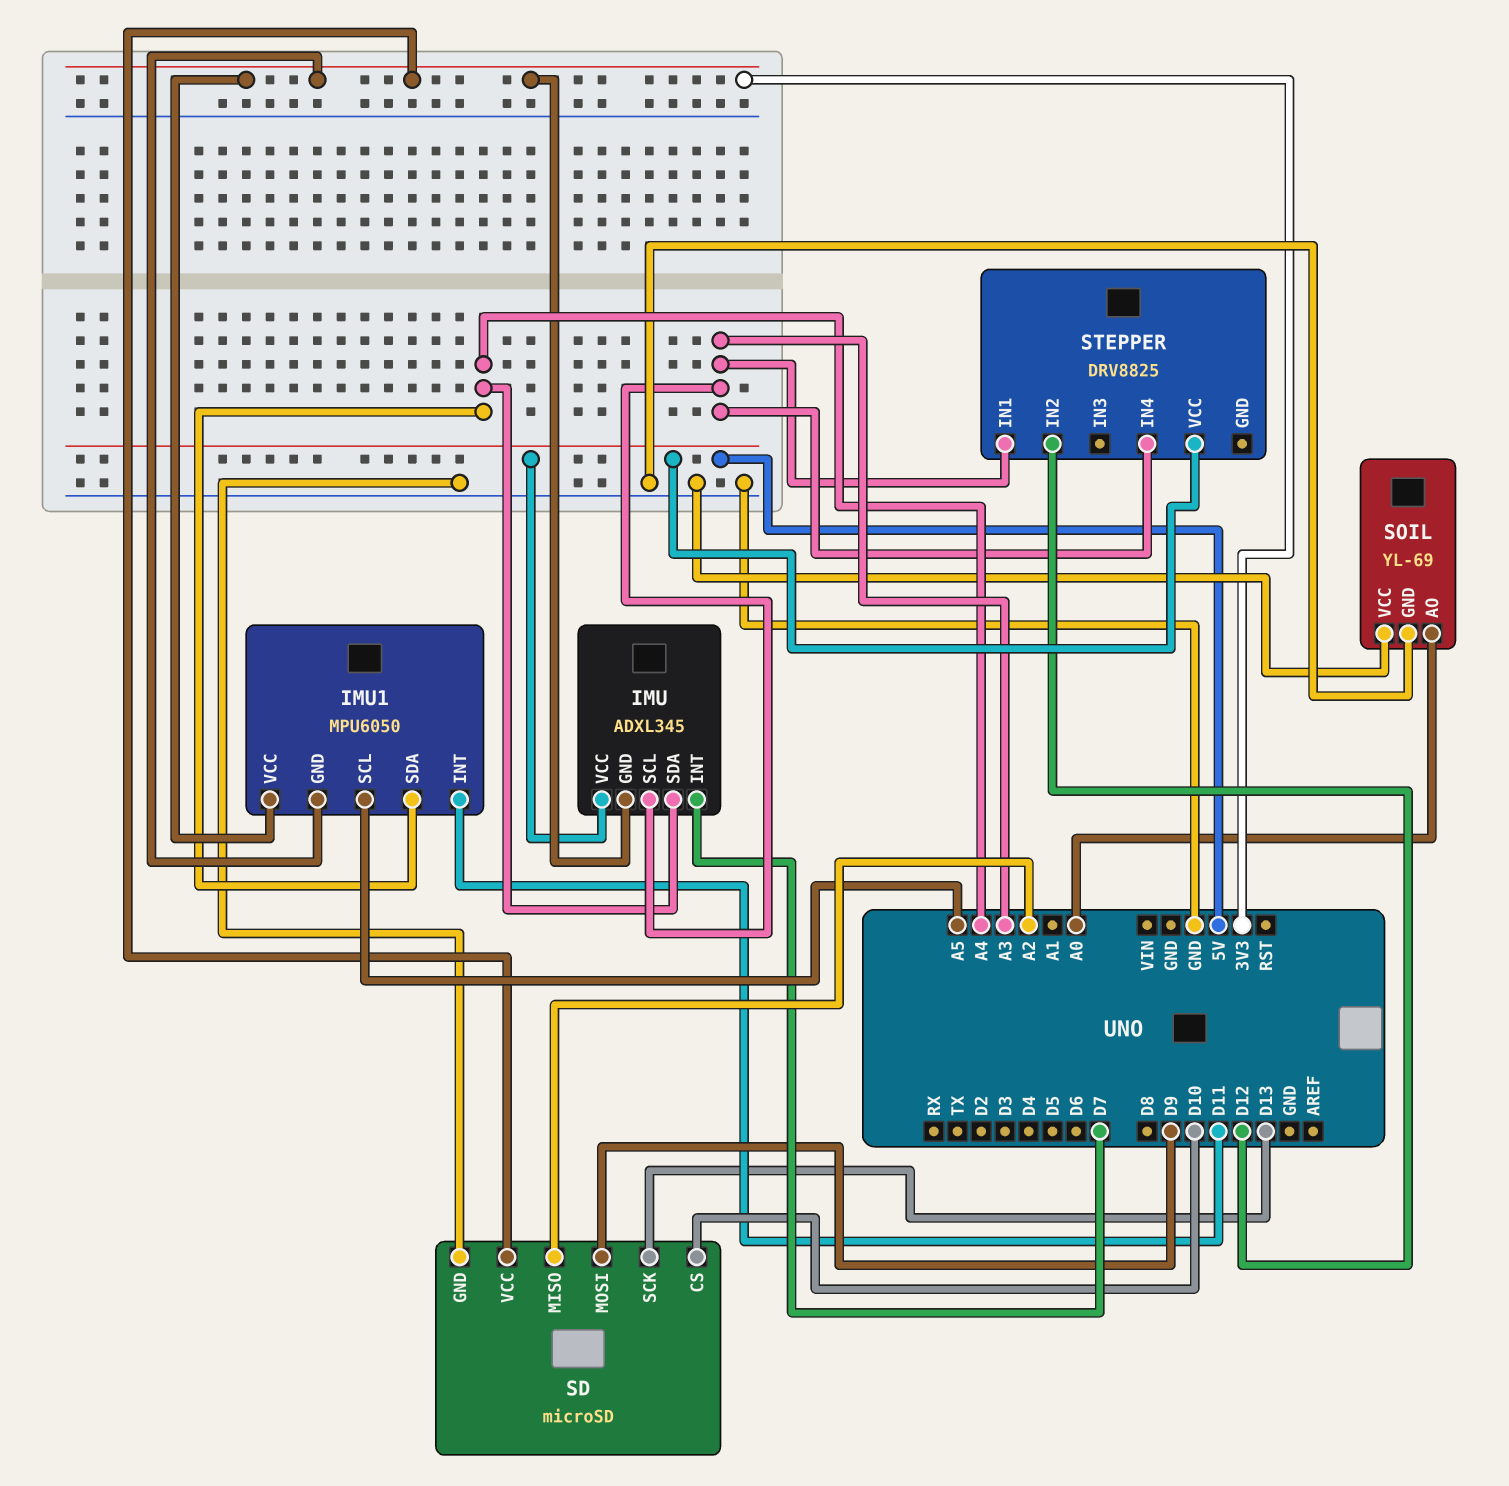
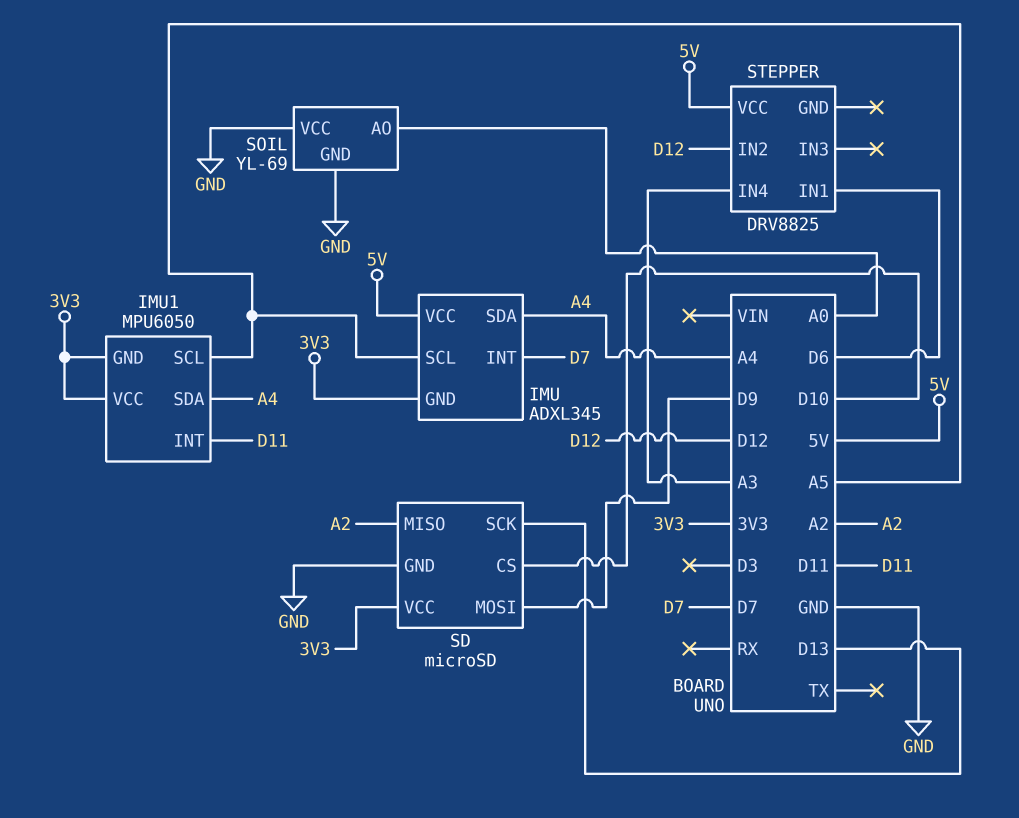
IMU pin SCL: A3 -> A5
STEPPER pin IN1: A3 -> D6

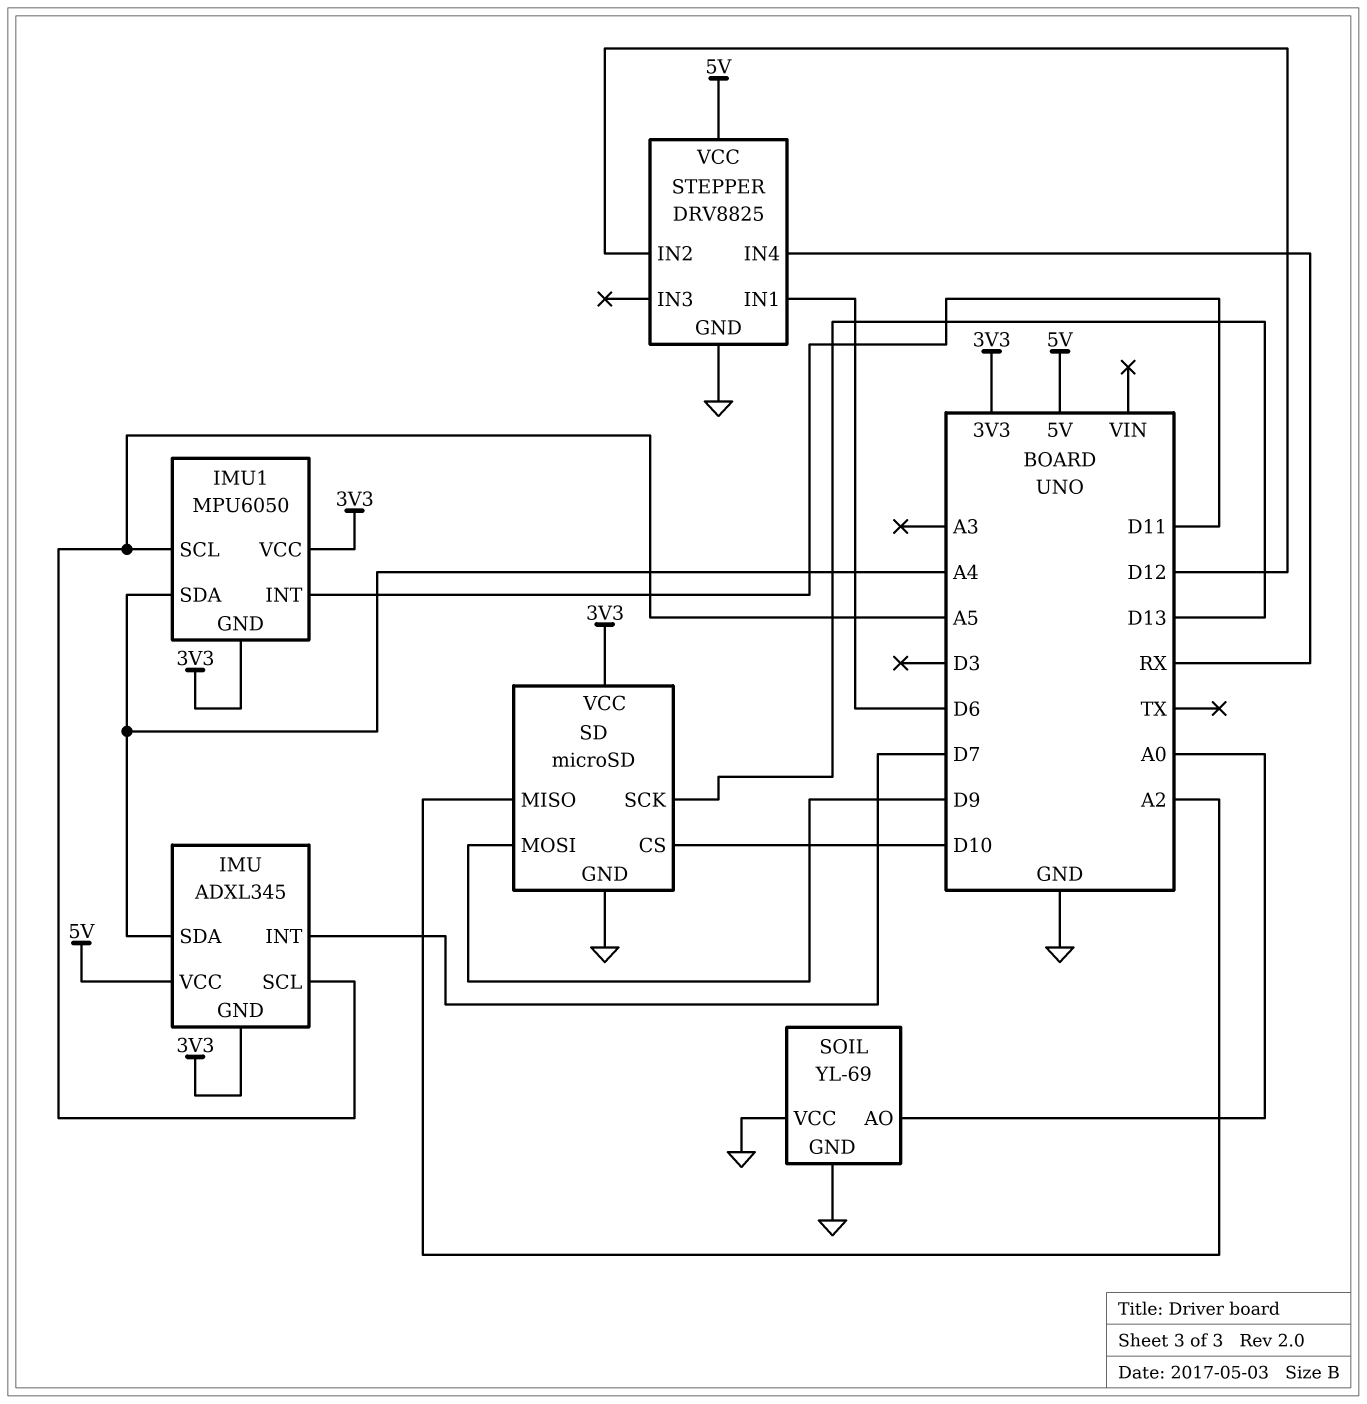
STEPPER pin GND: none -> GND
STEPPER pin IN4: A3 -> RX

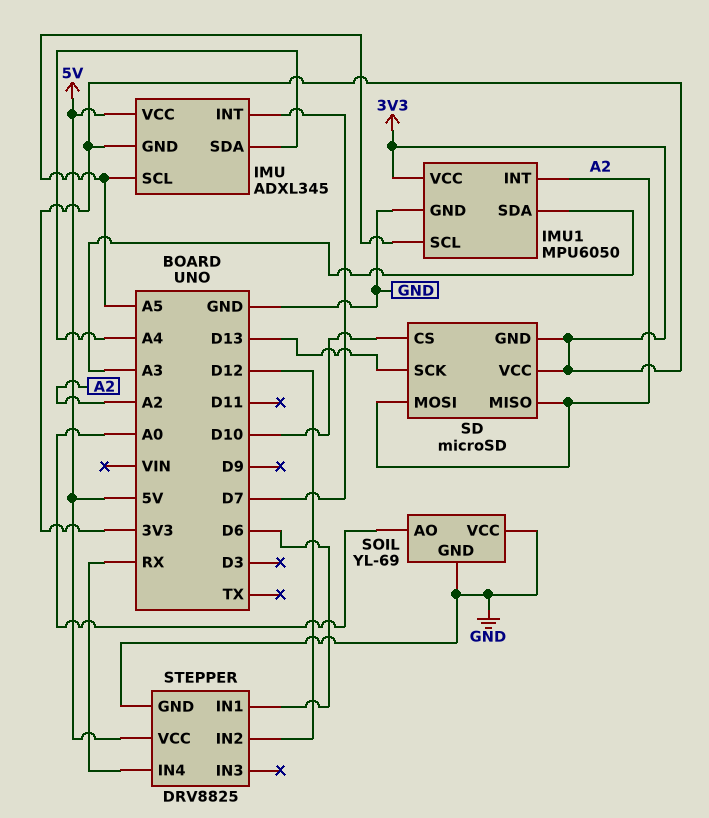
IMU1 pin GND: 3V3 -> GND
IMU1 pin INT: D11 -> A2
IMU1 pin SDA: A4 -> A3
SD pin GND: GND -> 3V3
SD pin MOSI: D9 -> A2

